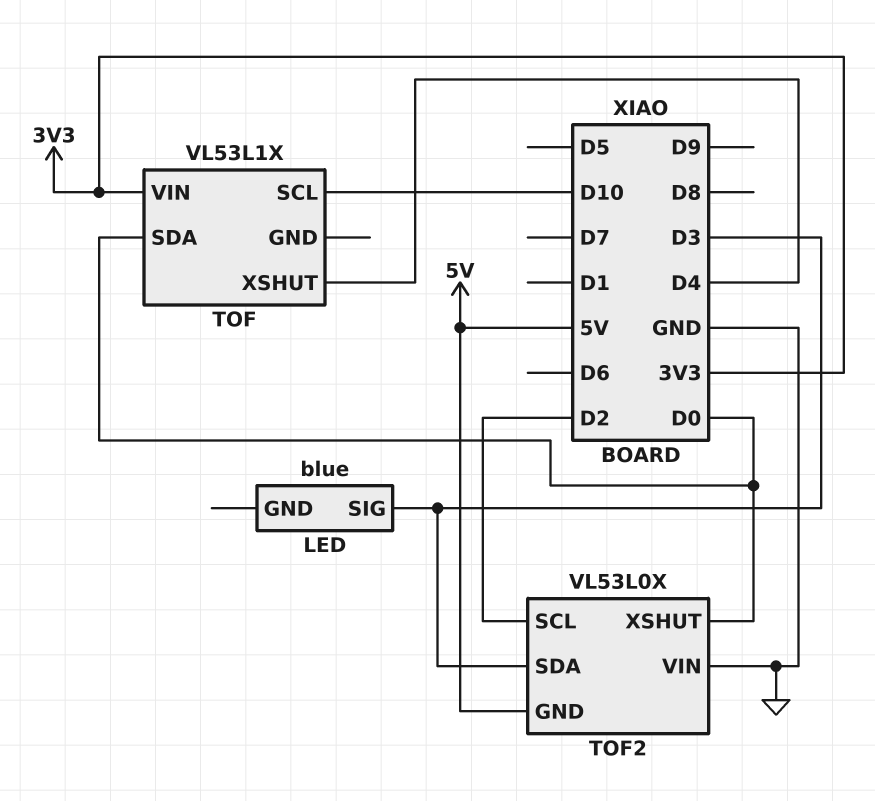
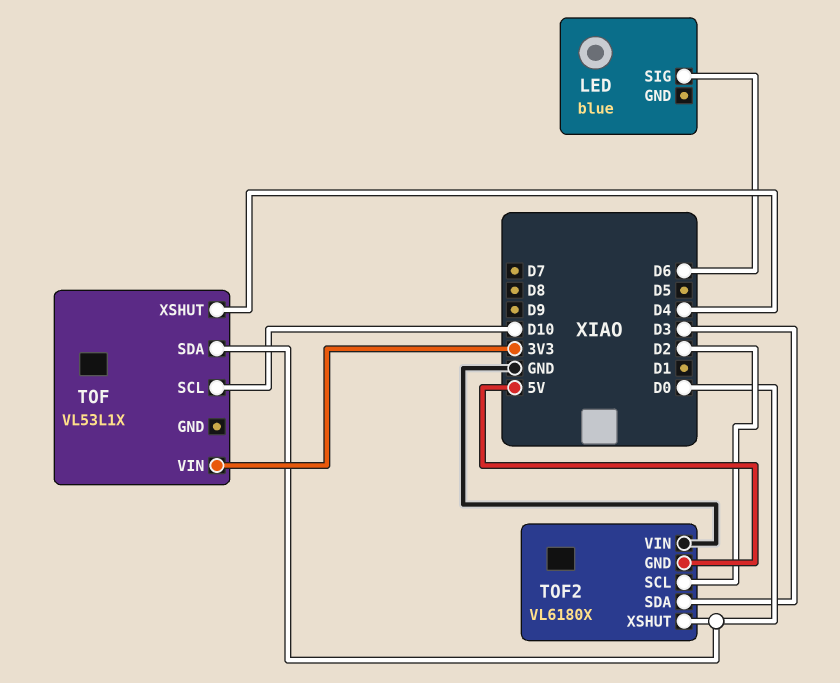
LED pin SIG: D3 -> D6
TOF2: VL53L0X -> VL6180X

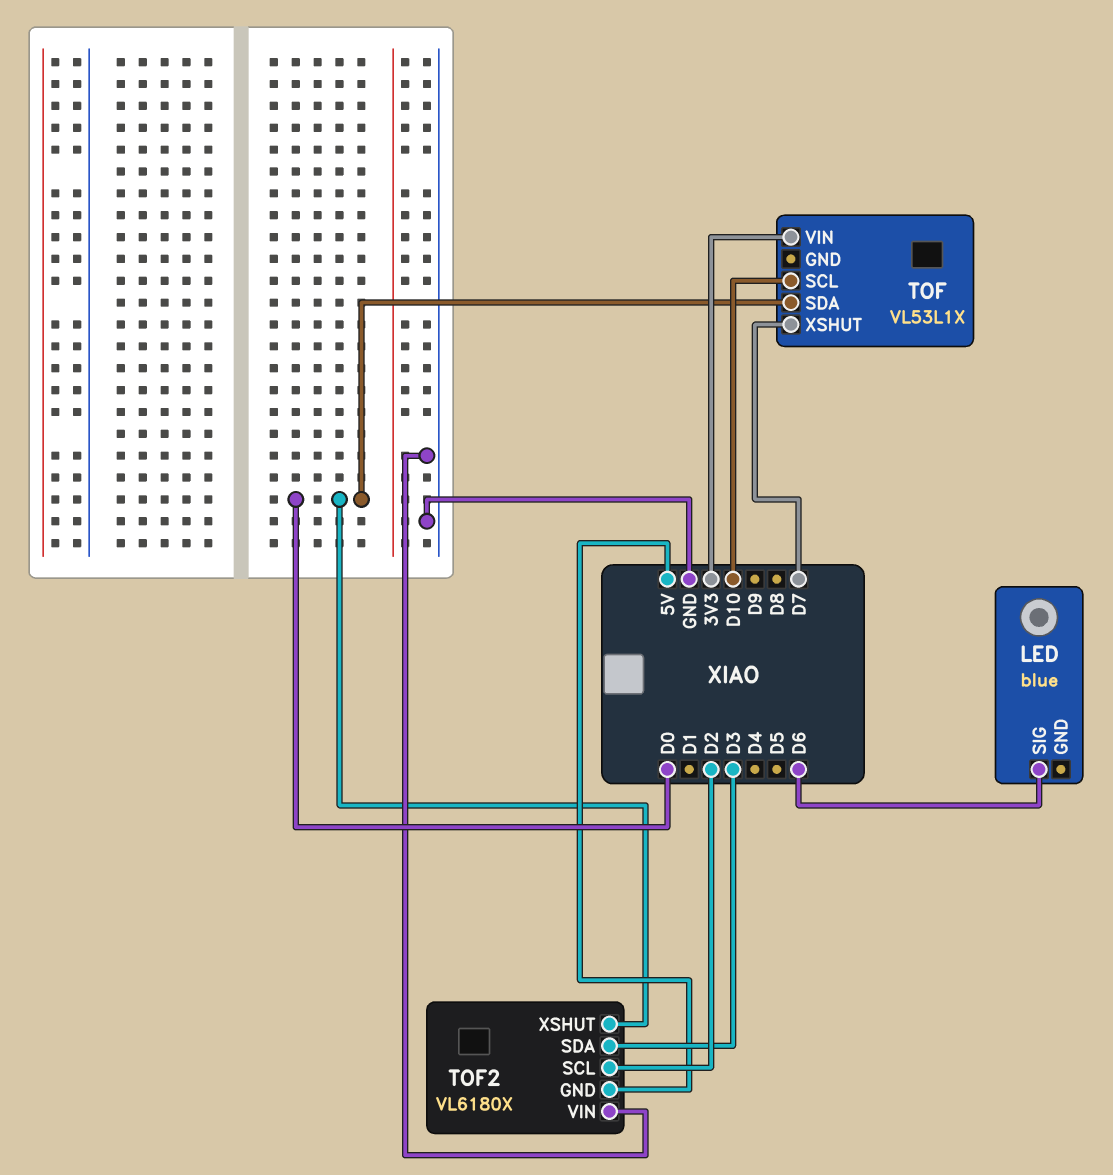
TOF pin XSHUT: D4 -> D7

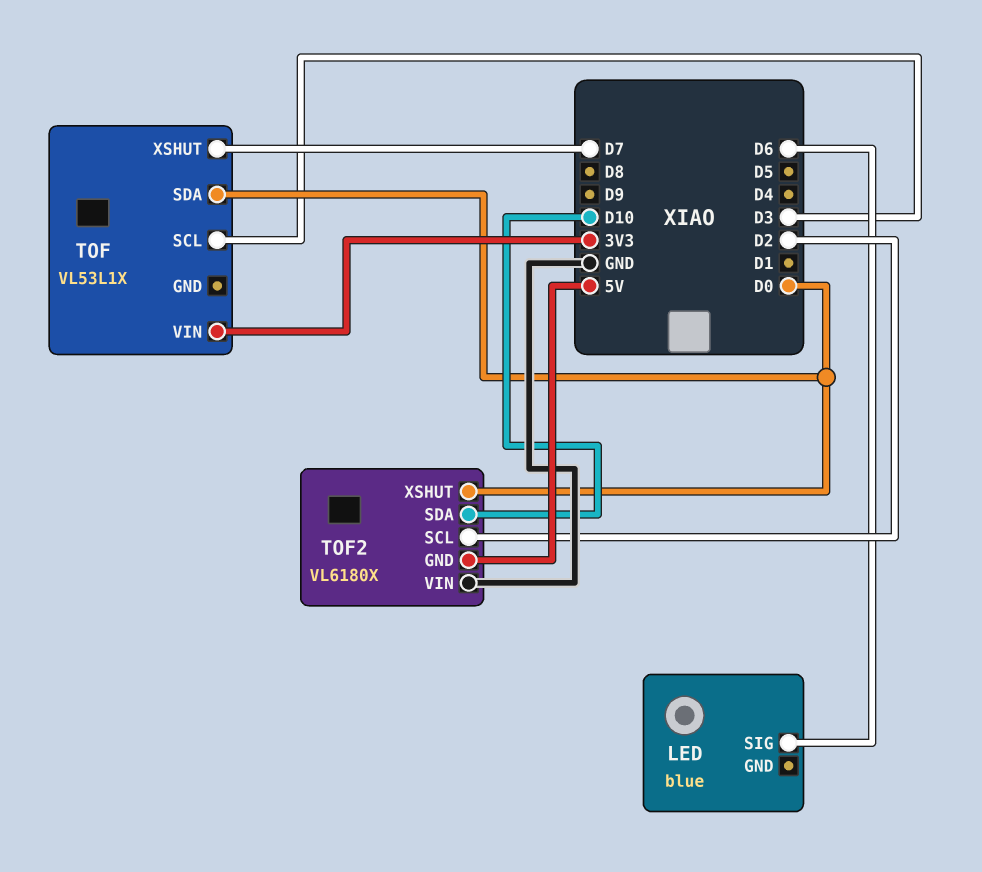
TOF pin SCL: D10 -> D3
TOF2 pin SDA: D3 -> D10

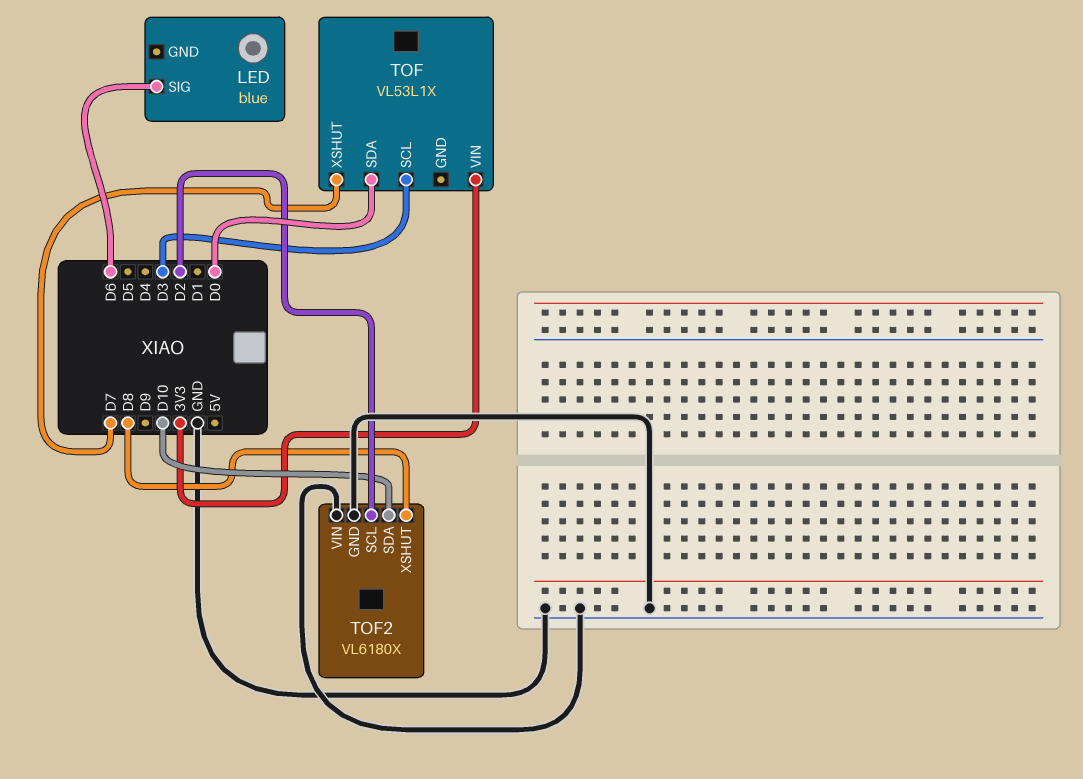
TOF2 pin GND: 5V -> GND
TOF2 pin XSHUT: D0 -> D8

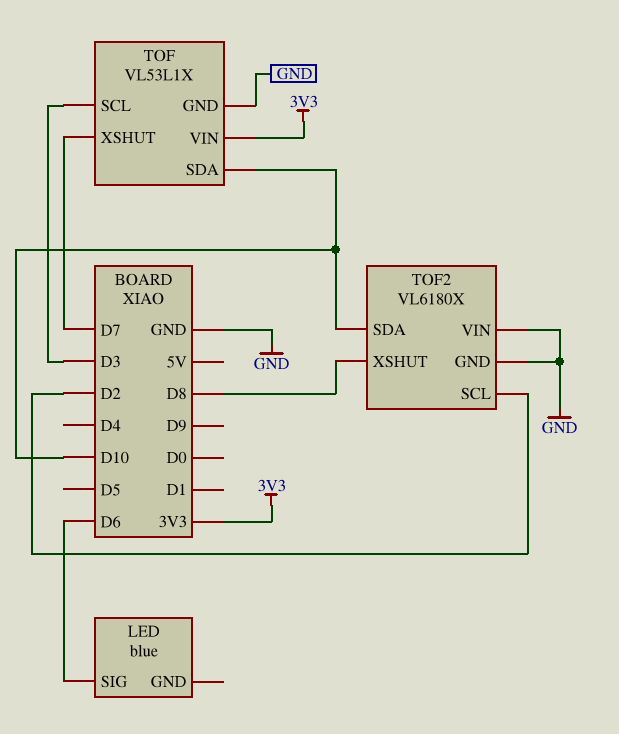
TOF pin GND: none -> GND
TOF pin SDA: D0 -> D10

